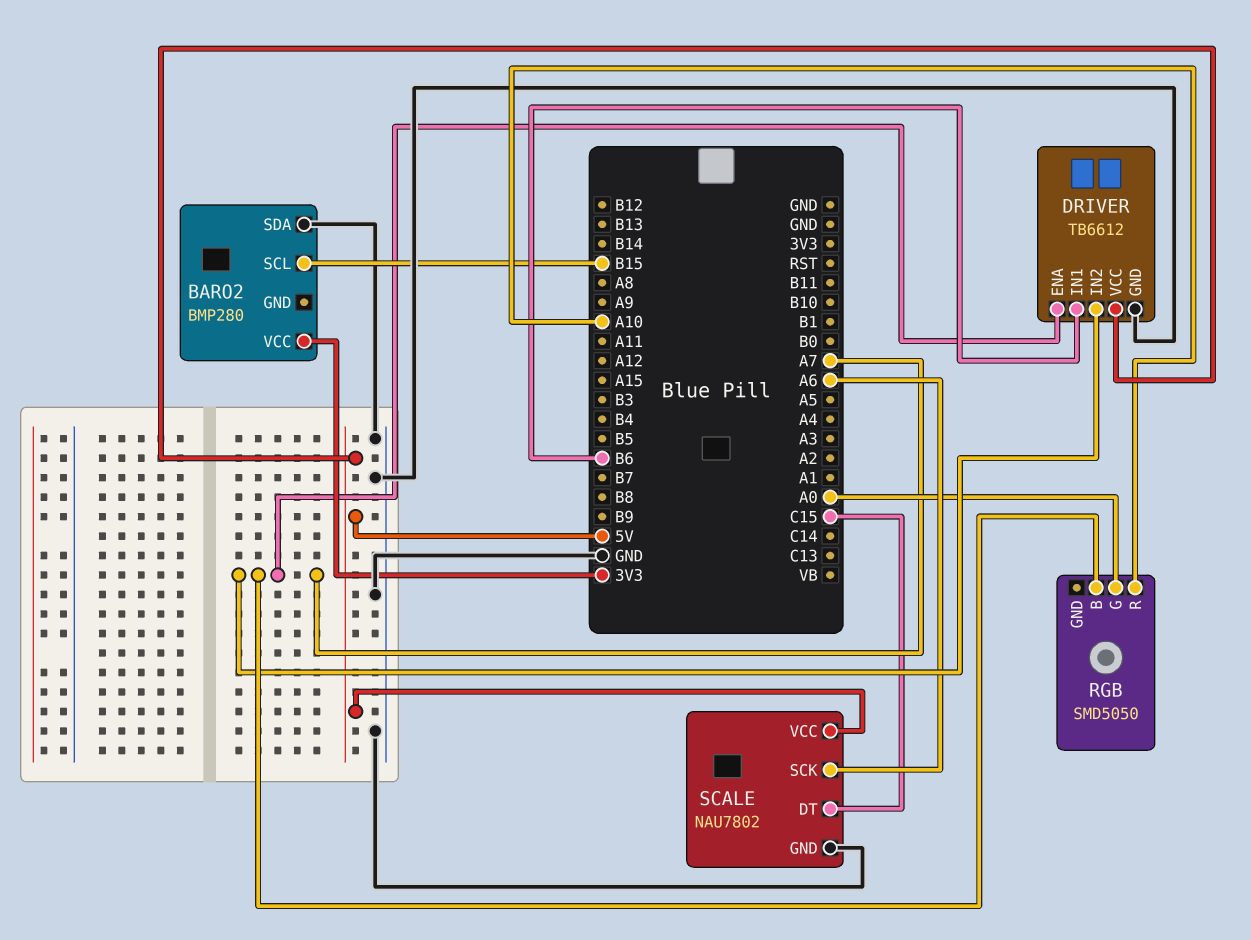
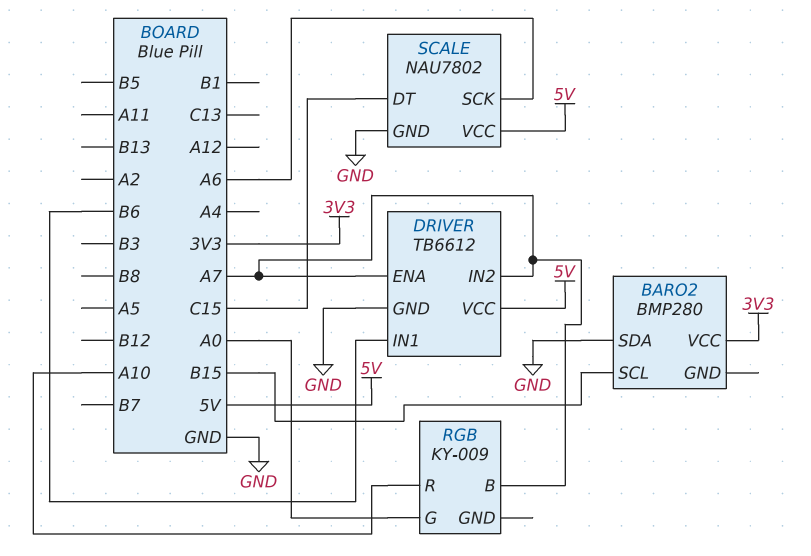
RGB: SMD5050 -> KY-009

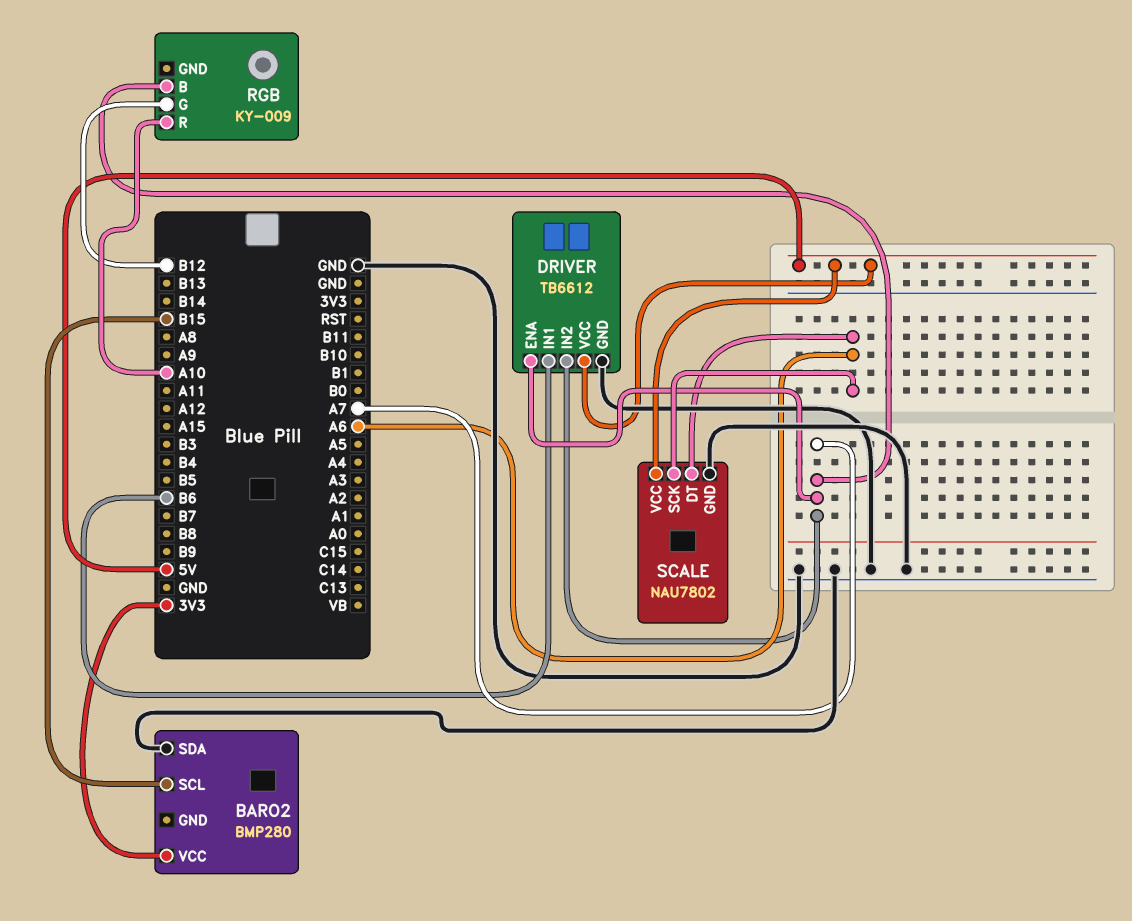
RGB pin G: A0 -> B12
SCALE pin DT: C15 -> A6

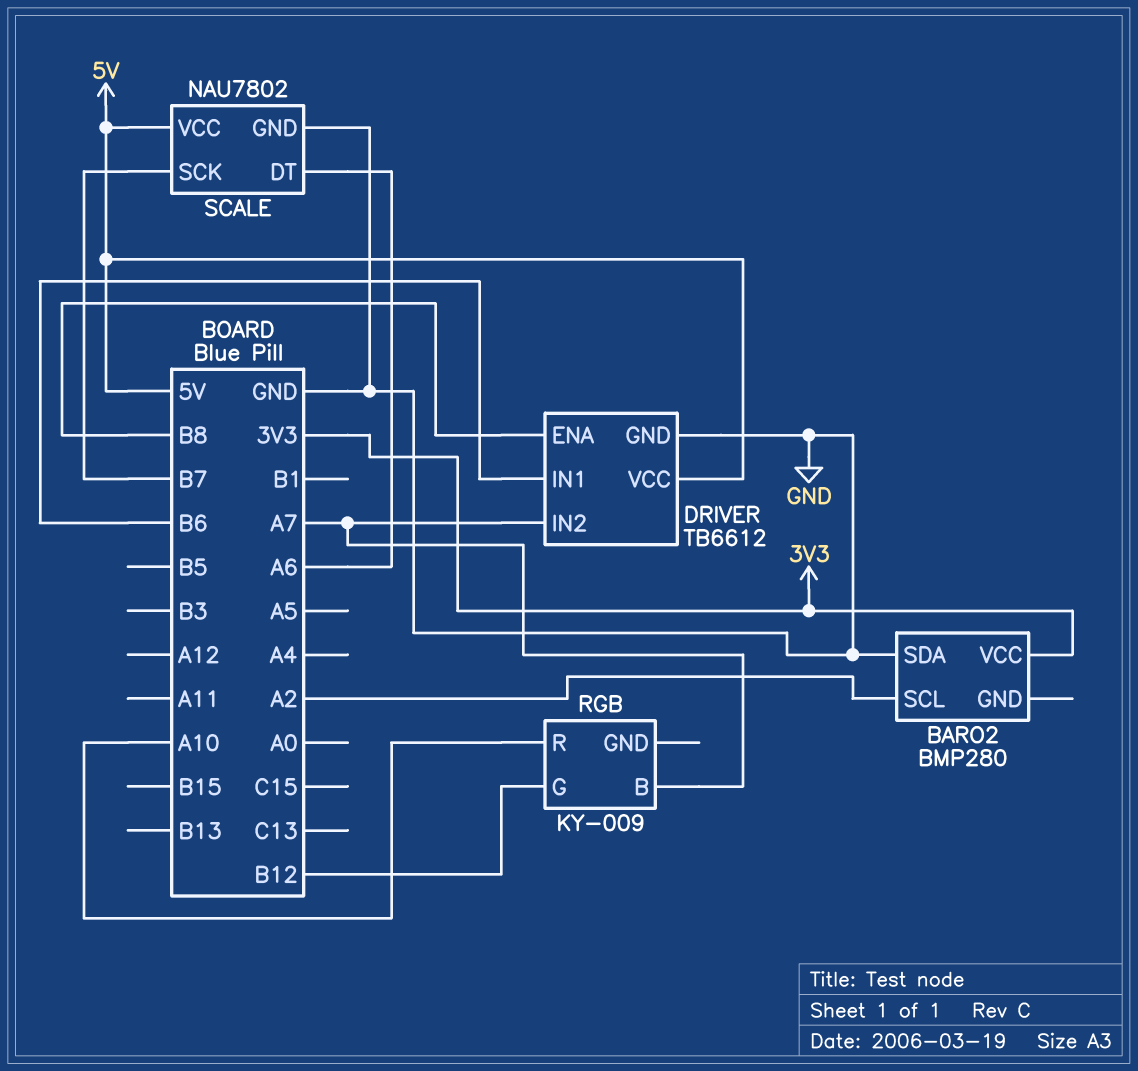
BARO2 pin SCL: B15 -> A2
DRIVER pin ENA: A7 -> B8
SCALE pin SCK: A6 -> B7

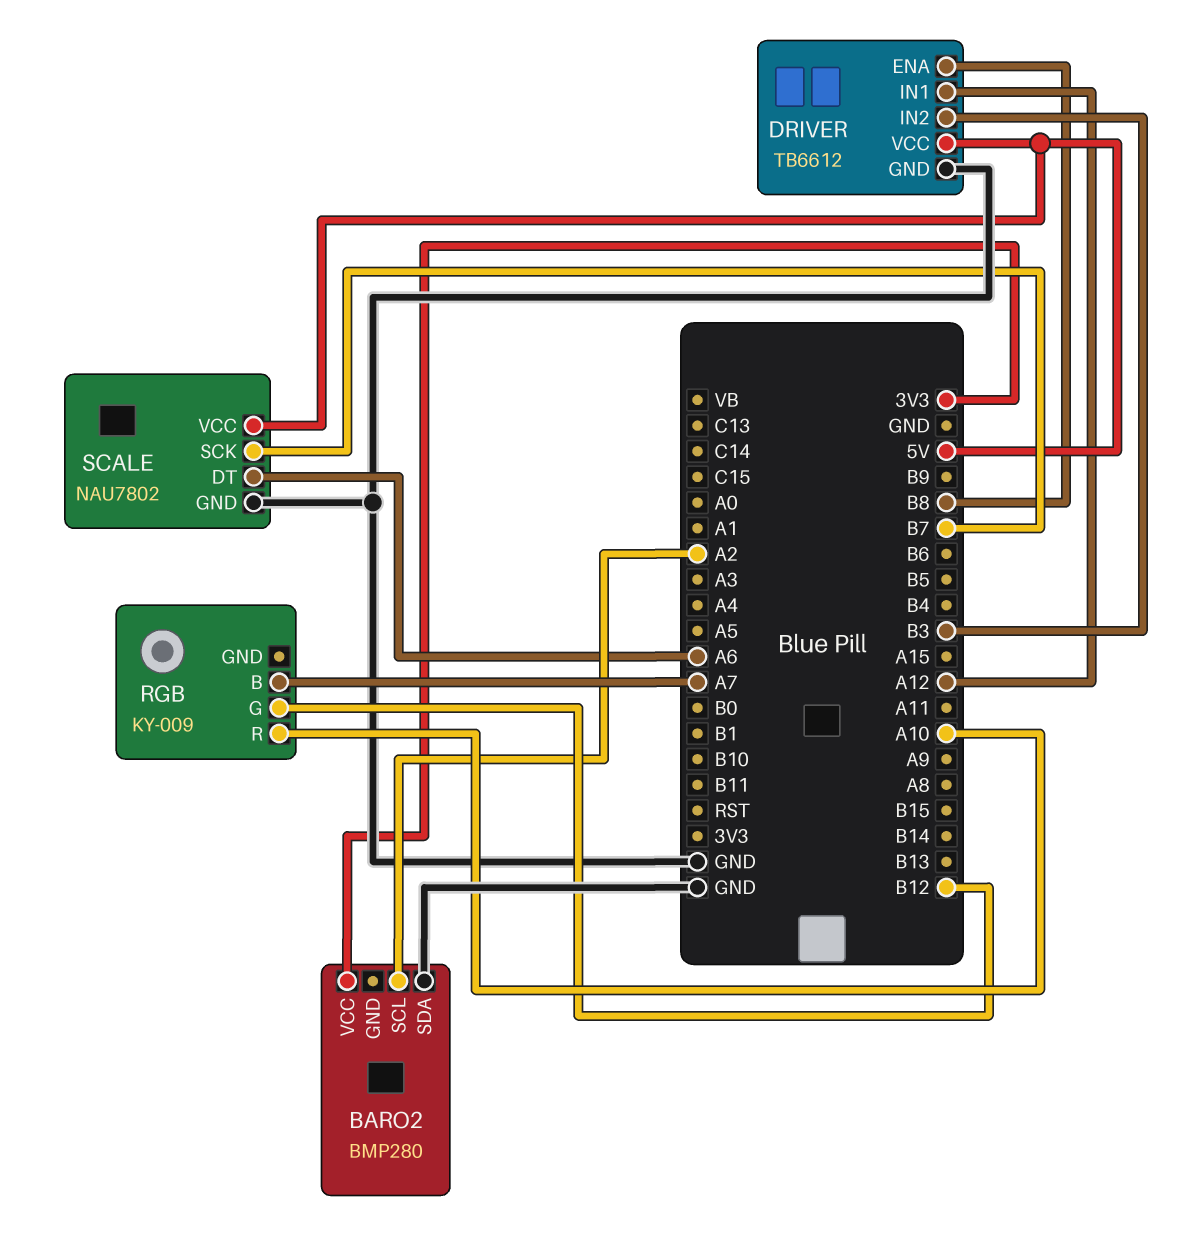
DRIVER pin IN1: B6 -> A12
DRIVER pin IN2: A7 -> B3

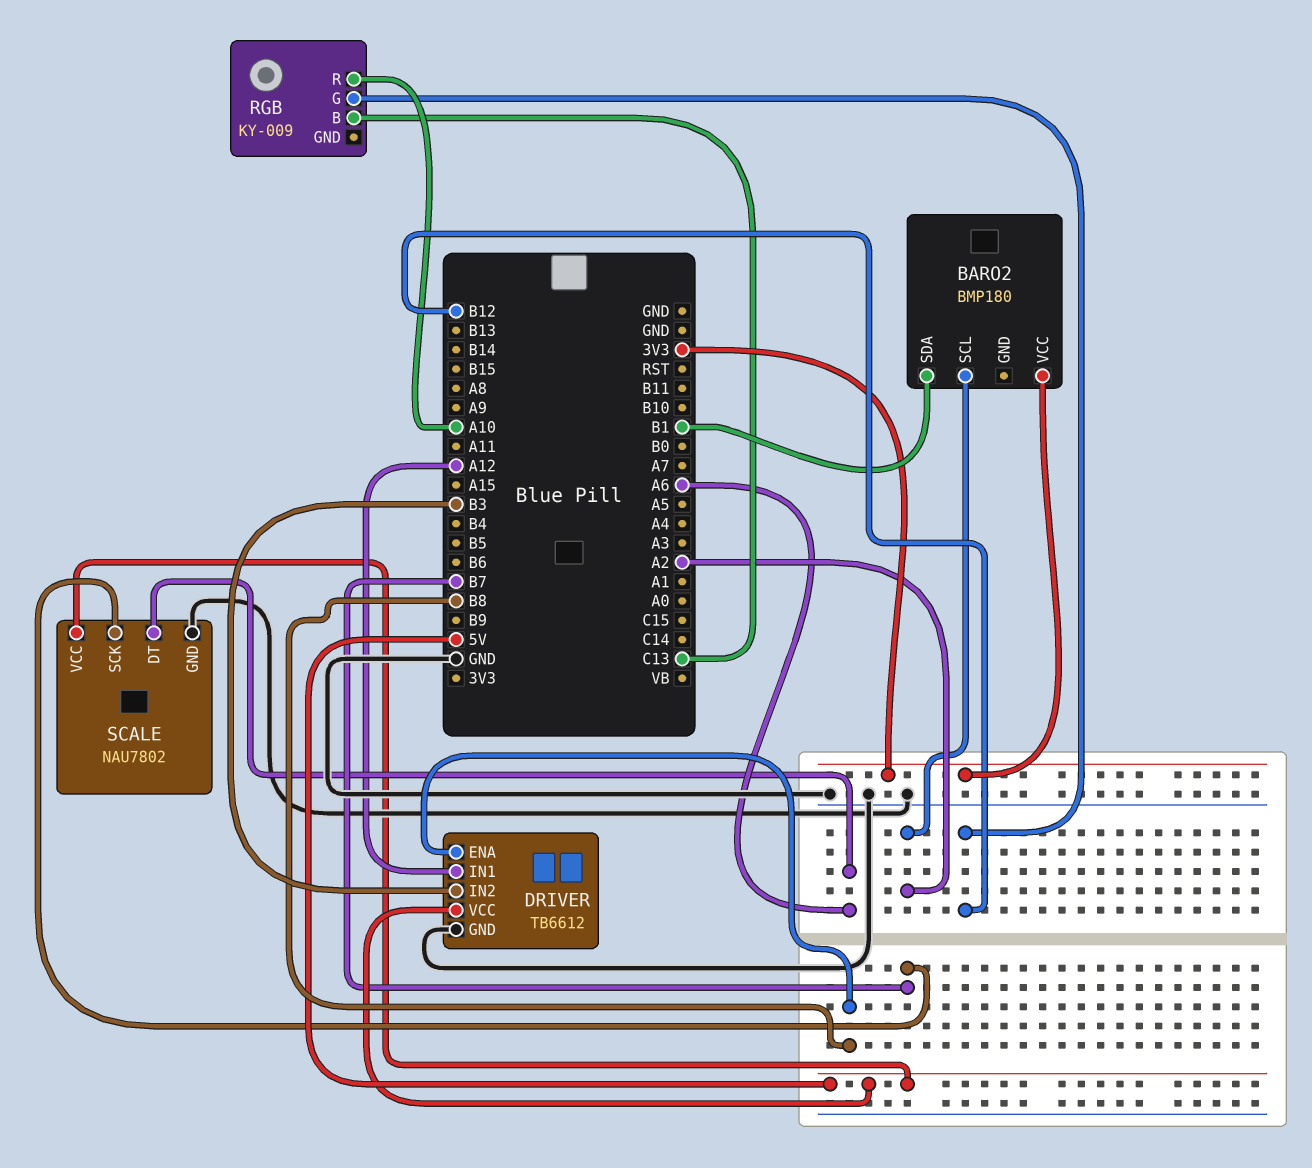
BARO2: BMP280 -> BMP180
BARO2 pin SDA: GND -> B1
RGB pin B: A7 -> C13

